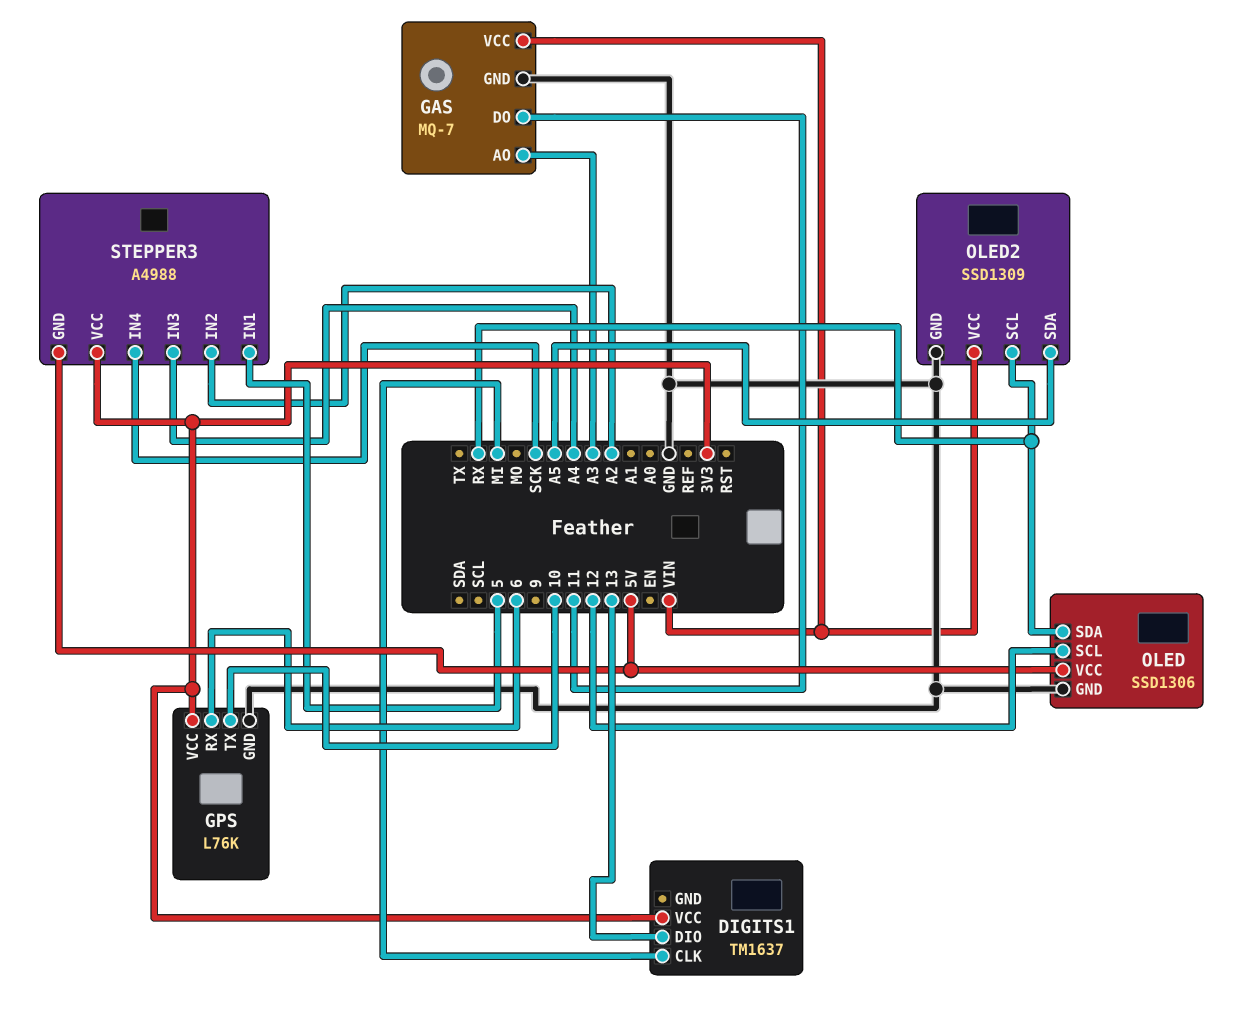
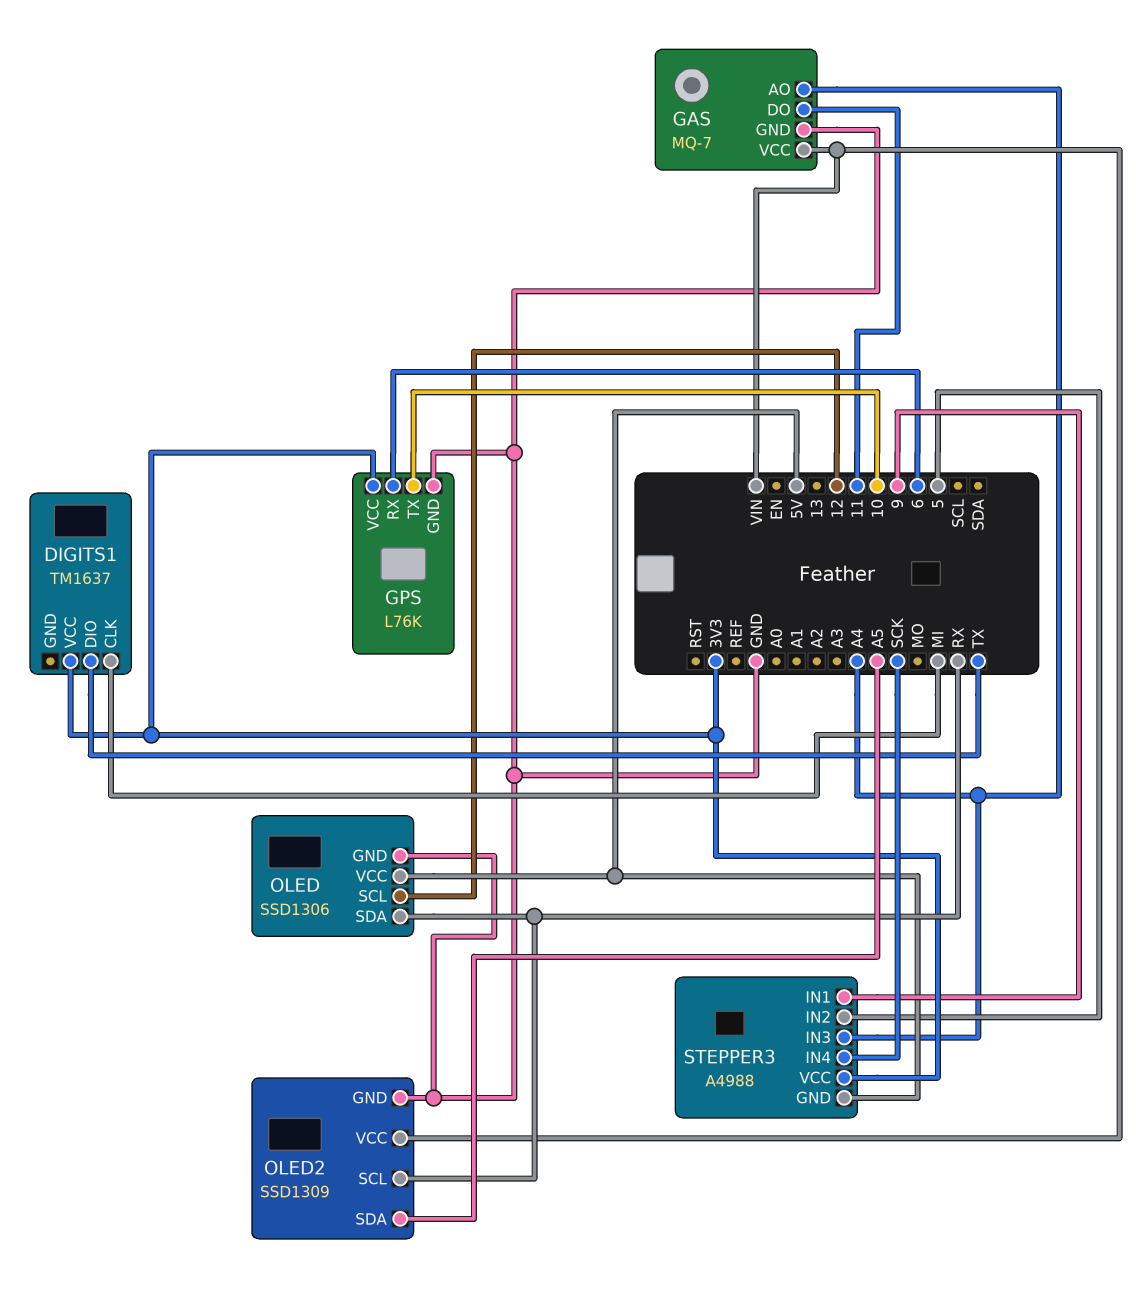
DIGITS1 pin DIO: 13 -> TX
GAS pin AO: A3 -> A4
STEPPER3 pin IN1: 5 -> 9
STEPPER3 pin IN2: A2 -> 5

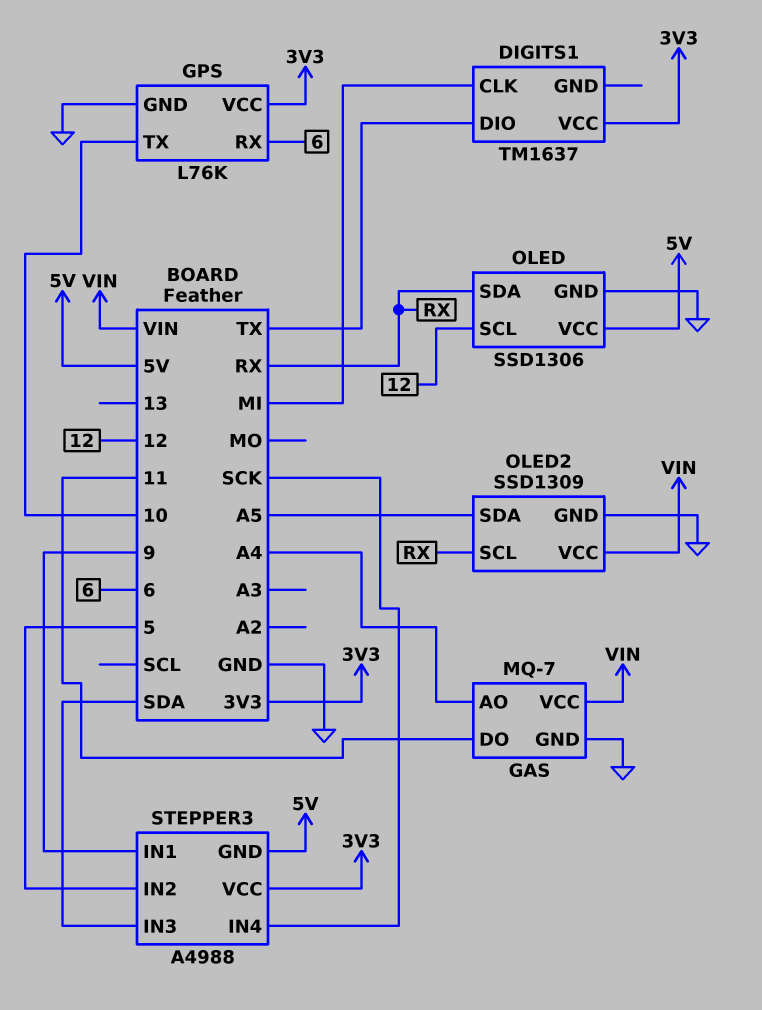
STEPPER3 pin IN3: A4 -> SDA

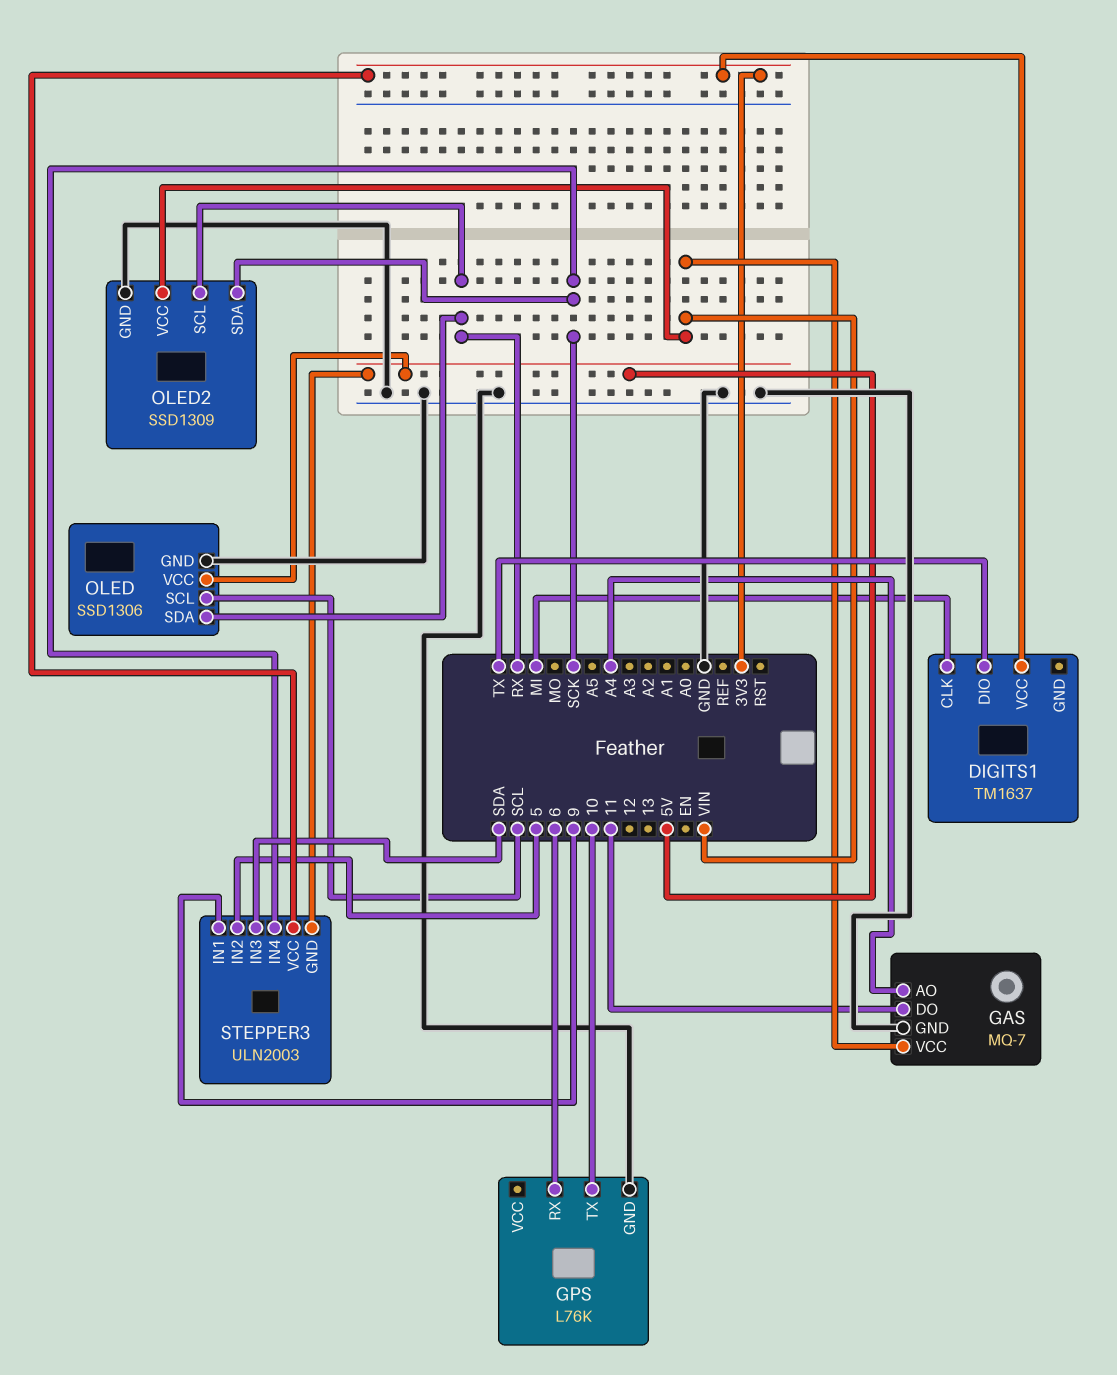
GPS pin VCC: 3V3 -> none
OLED pin SCL: 12 -> SCL
OLED2 pin SDA: A5 -> SCK
STEPPER3: A4988 -> ULN2003

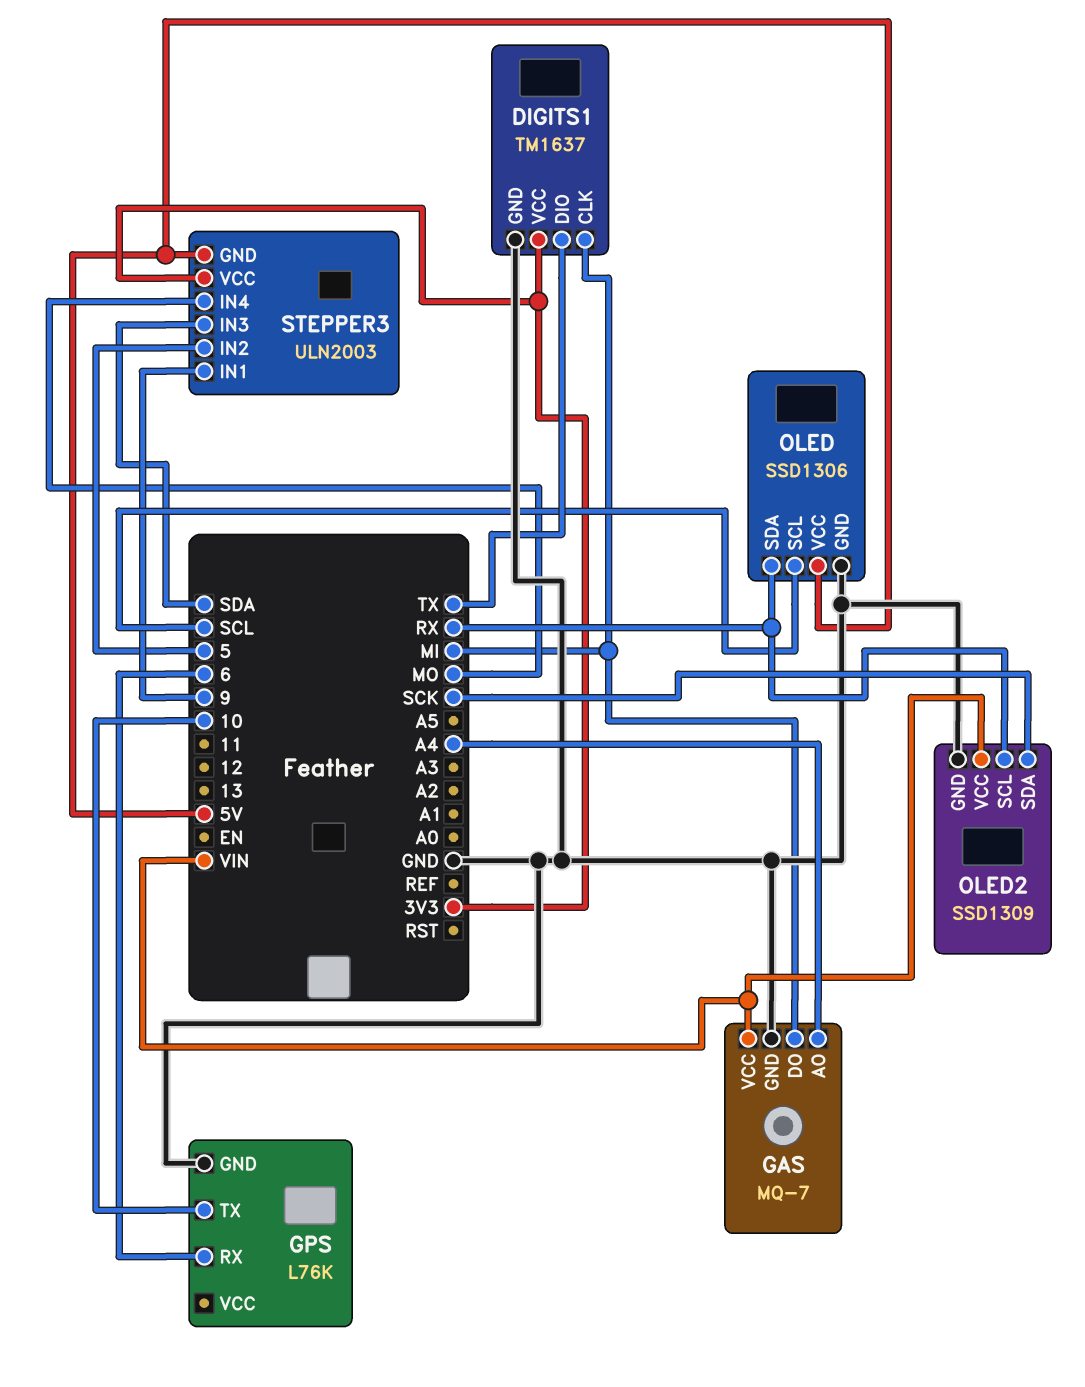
DIGITS1 pin GND: none -> GND
GAS pin DO: 11 -> MI
STEPPER3 pin IN4: SCK -> MO

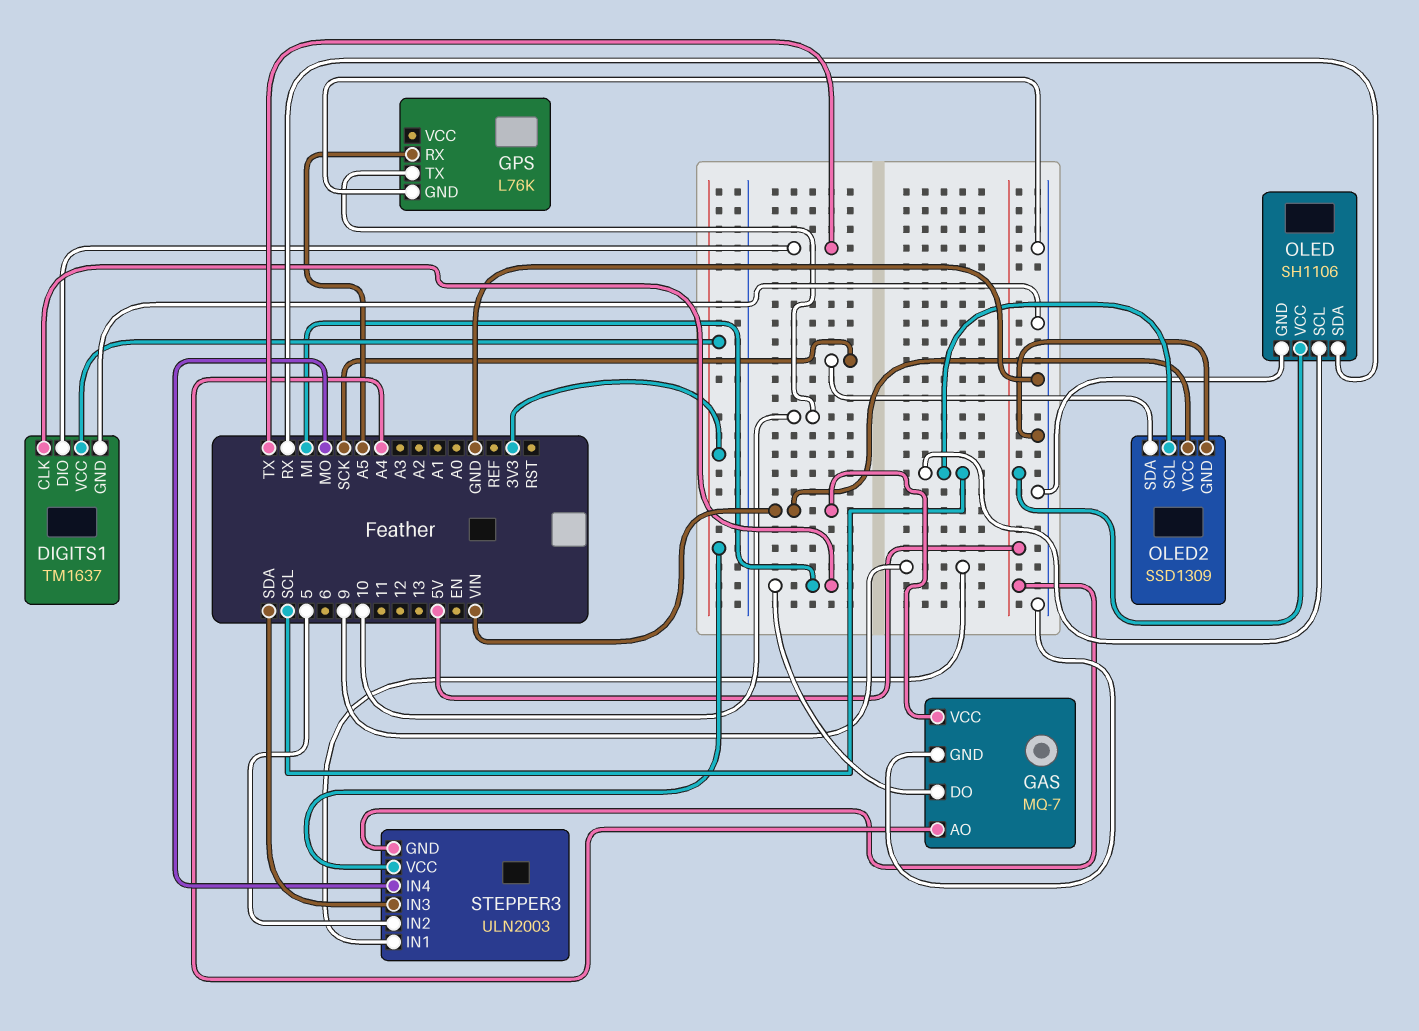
GPS pin RX: 6 -> A5
OLED: SSD1306 -> SH1106
OLED2 pin SCL: RX -> SCL

